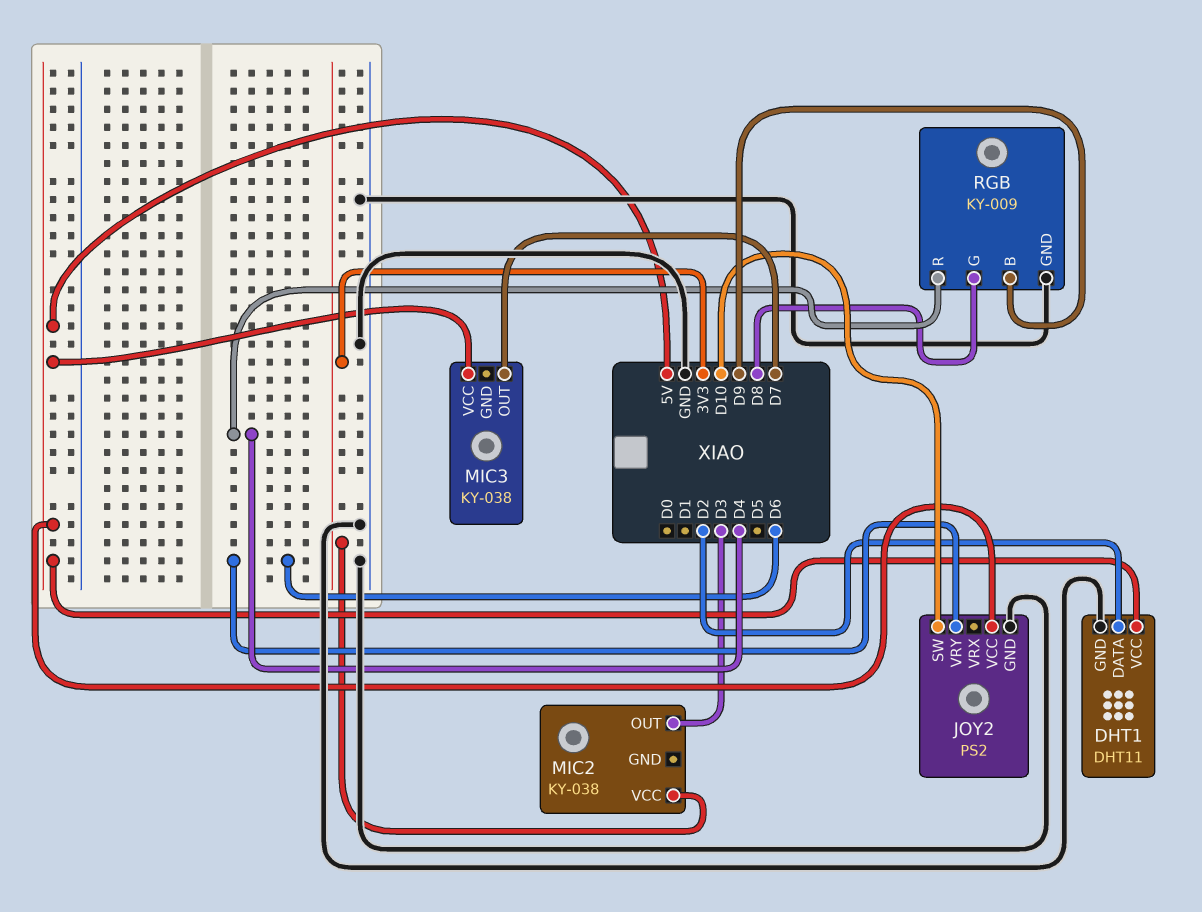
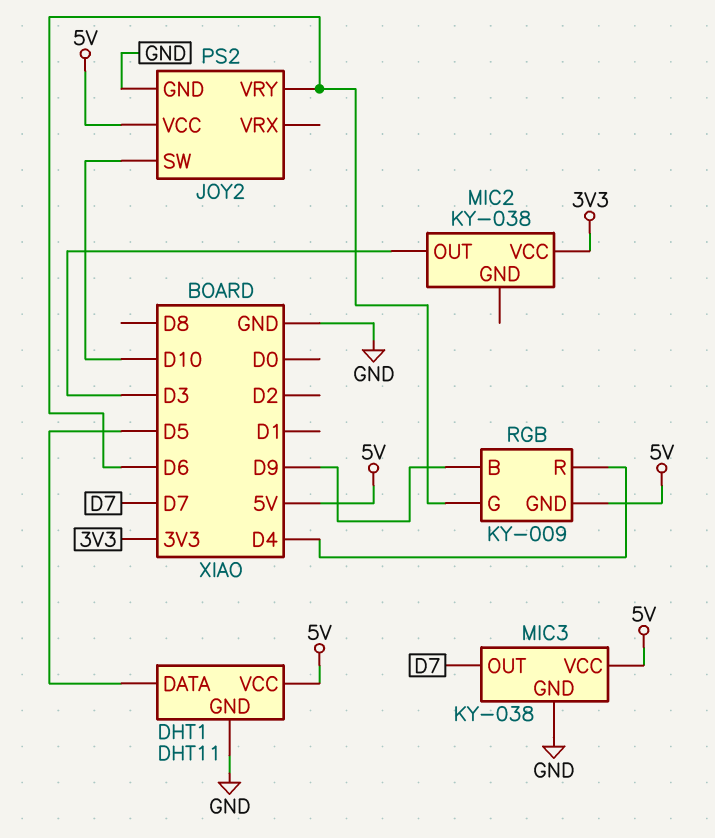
DHT1 pin DATA: D2 -> D5
MIC3 pin GND: none -> GND
RGB pin G: D8 -> D6
RGB pin GND: GND -> 5V

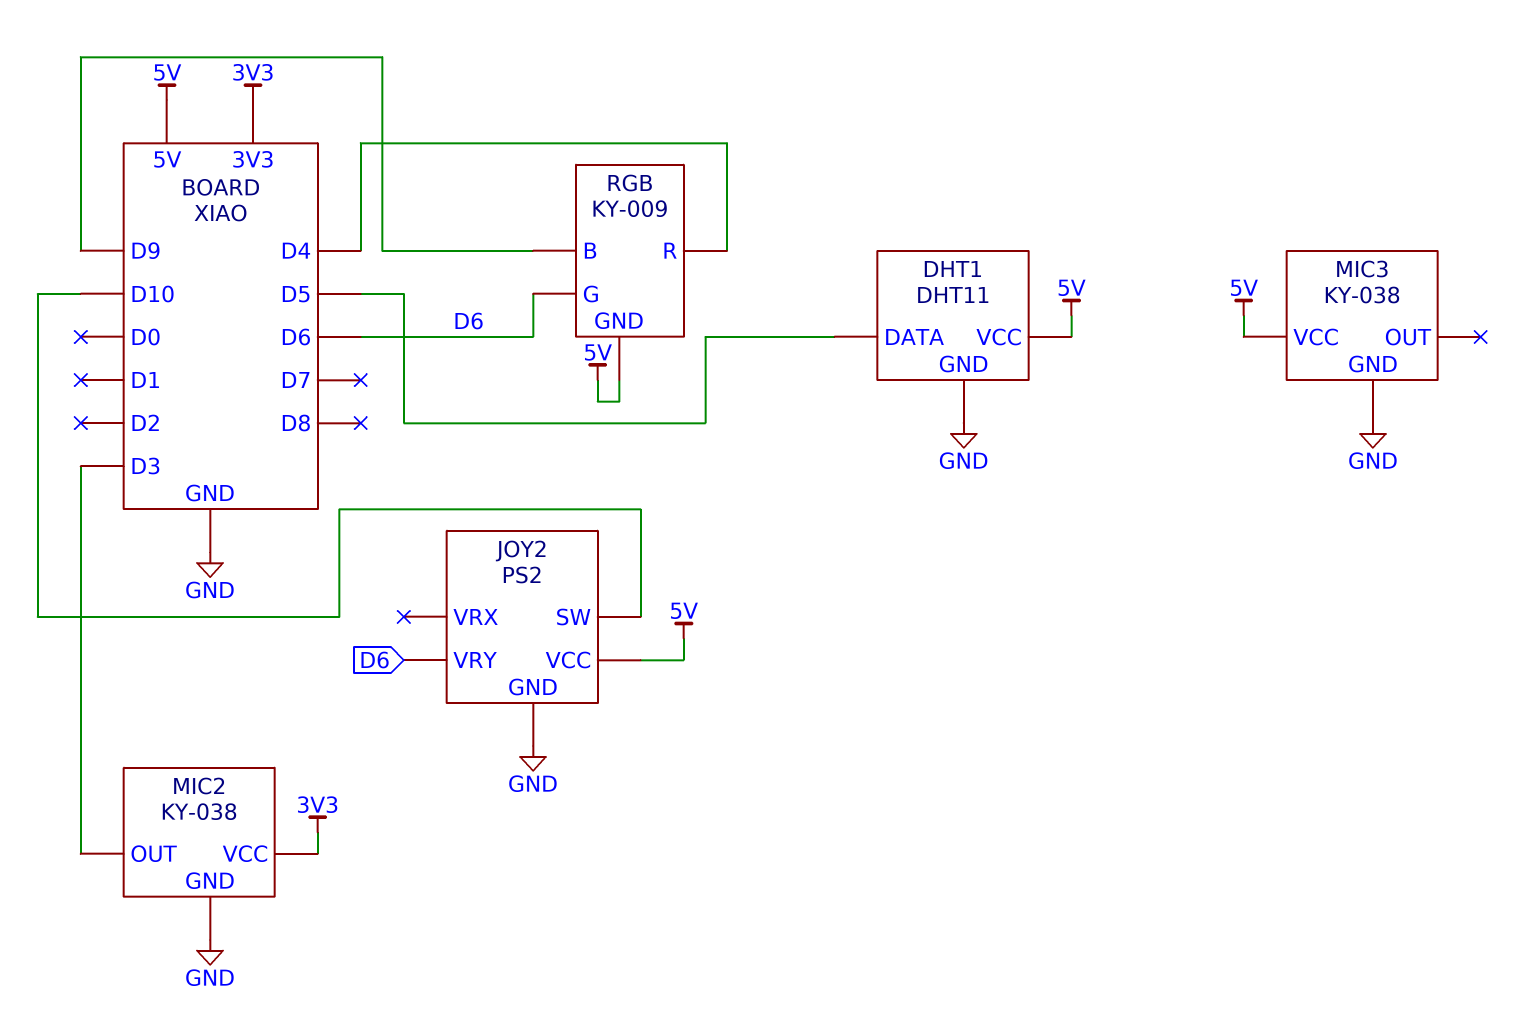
MIC2 pin GND: none -> GND
MIC3 pin OUT: D7 -> none

